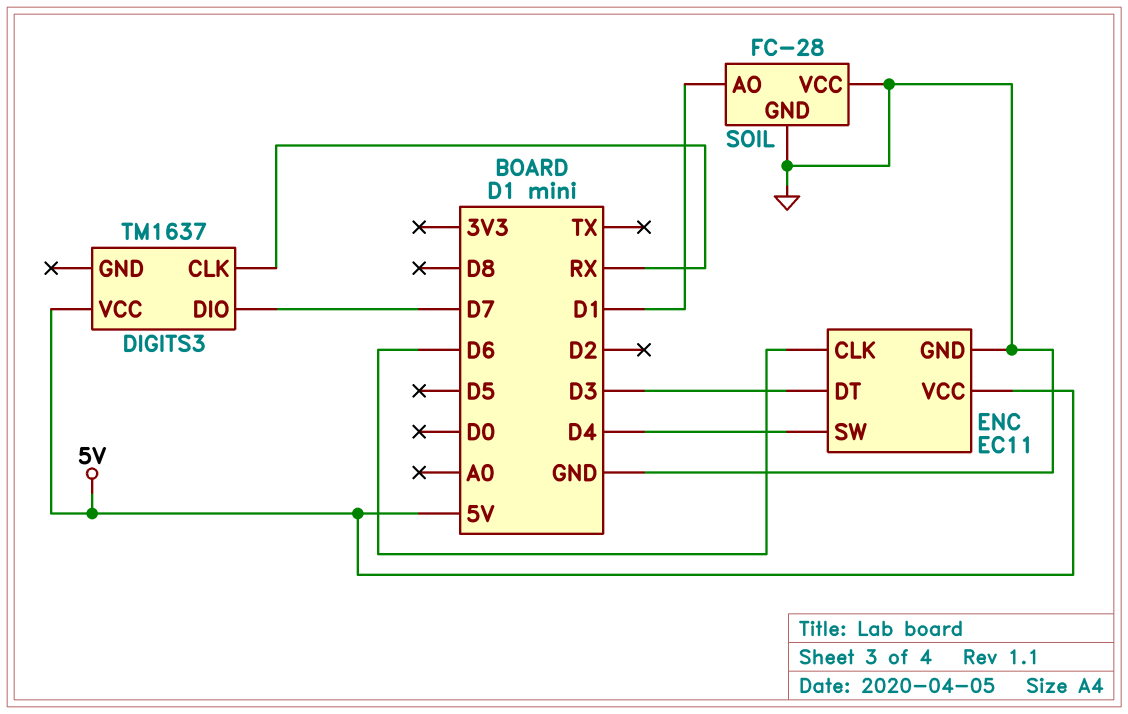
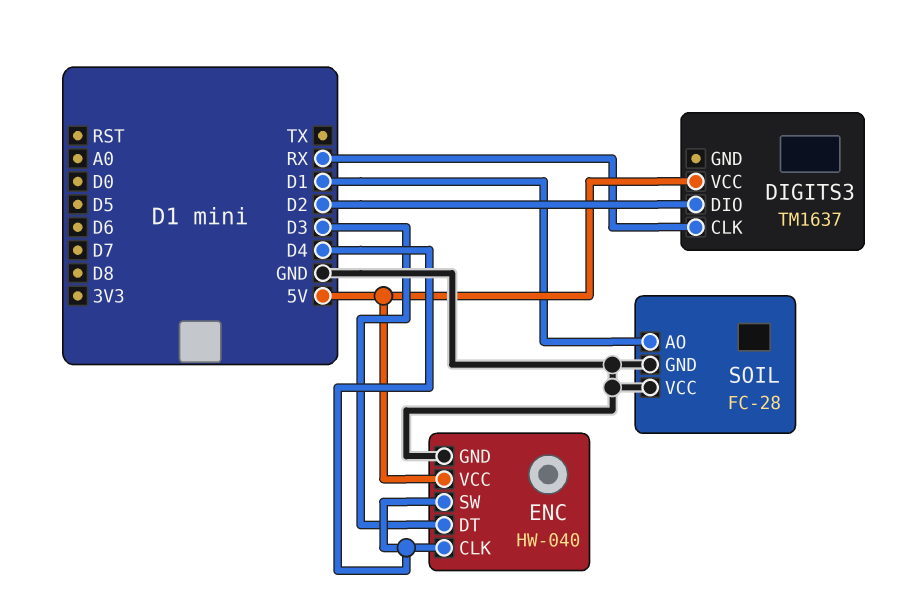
DIGITS3 pin DIO: D7 -> D2
ENC: EC11 -> HW-040
ENC pin CLK: D6 -> D4

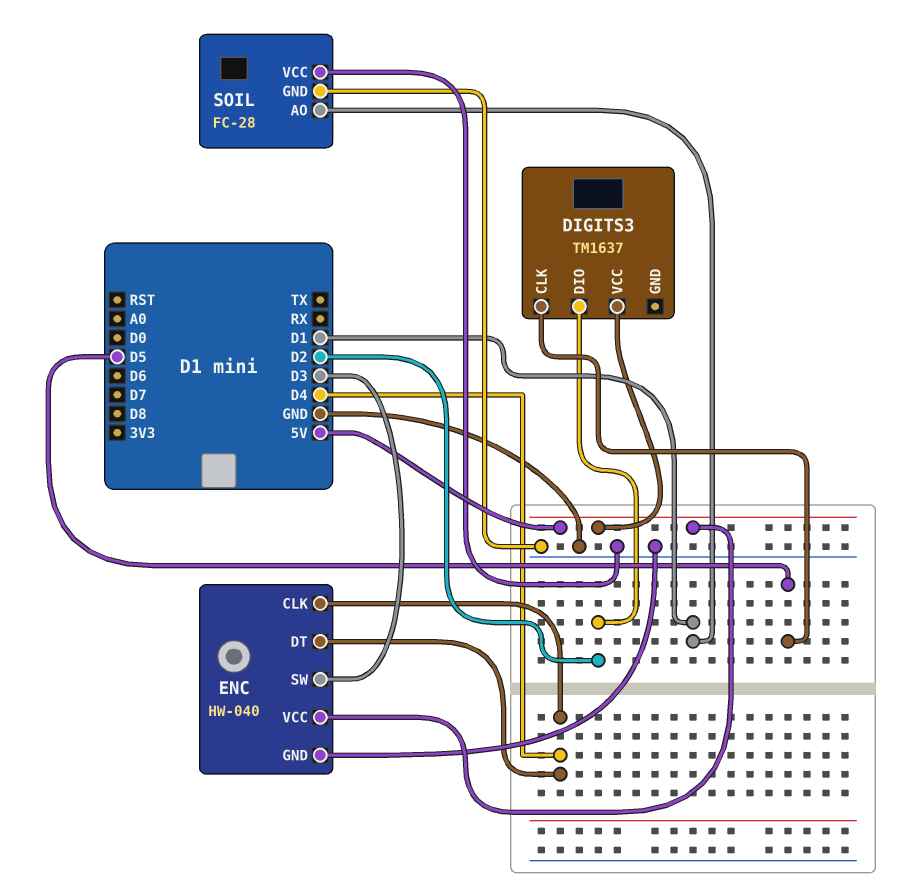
DIGITS3 pin CLK: RX -> D5
ENC pin DT: D3 -> D4
ENC pin SW: D4 -> D3

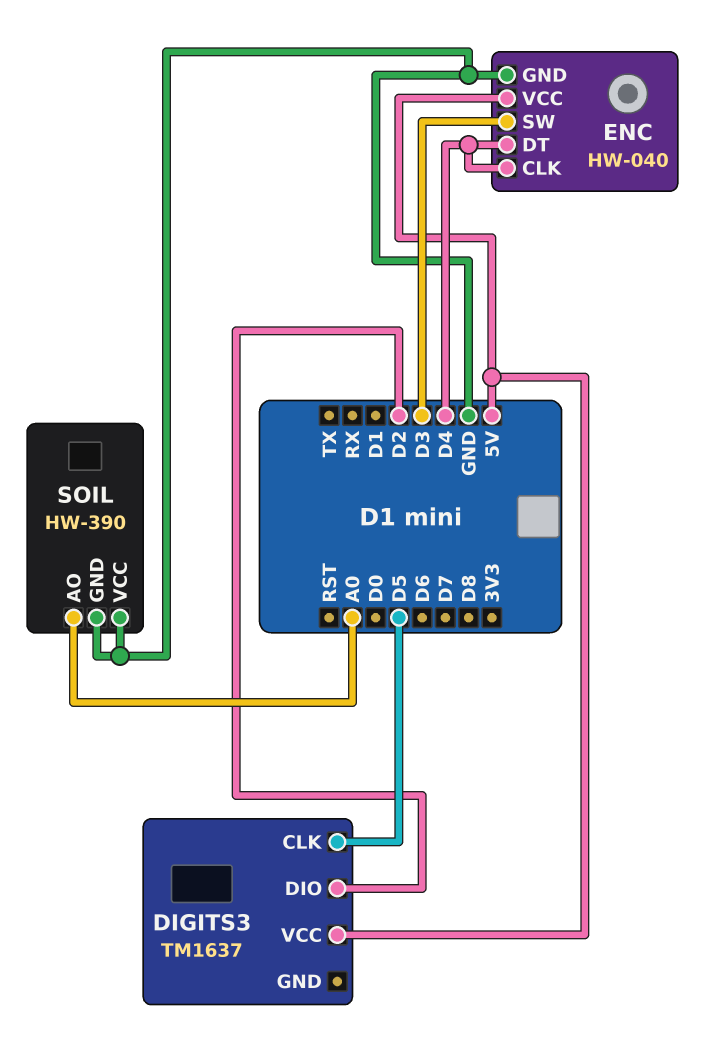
SOIL: FC-28 -> HW-390
SOIL pin AO: D1 -> A0

